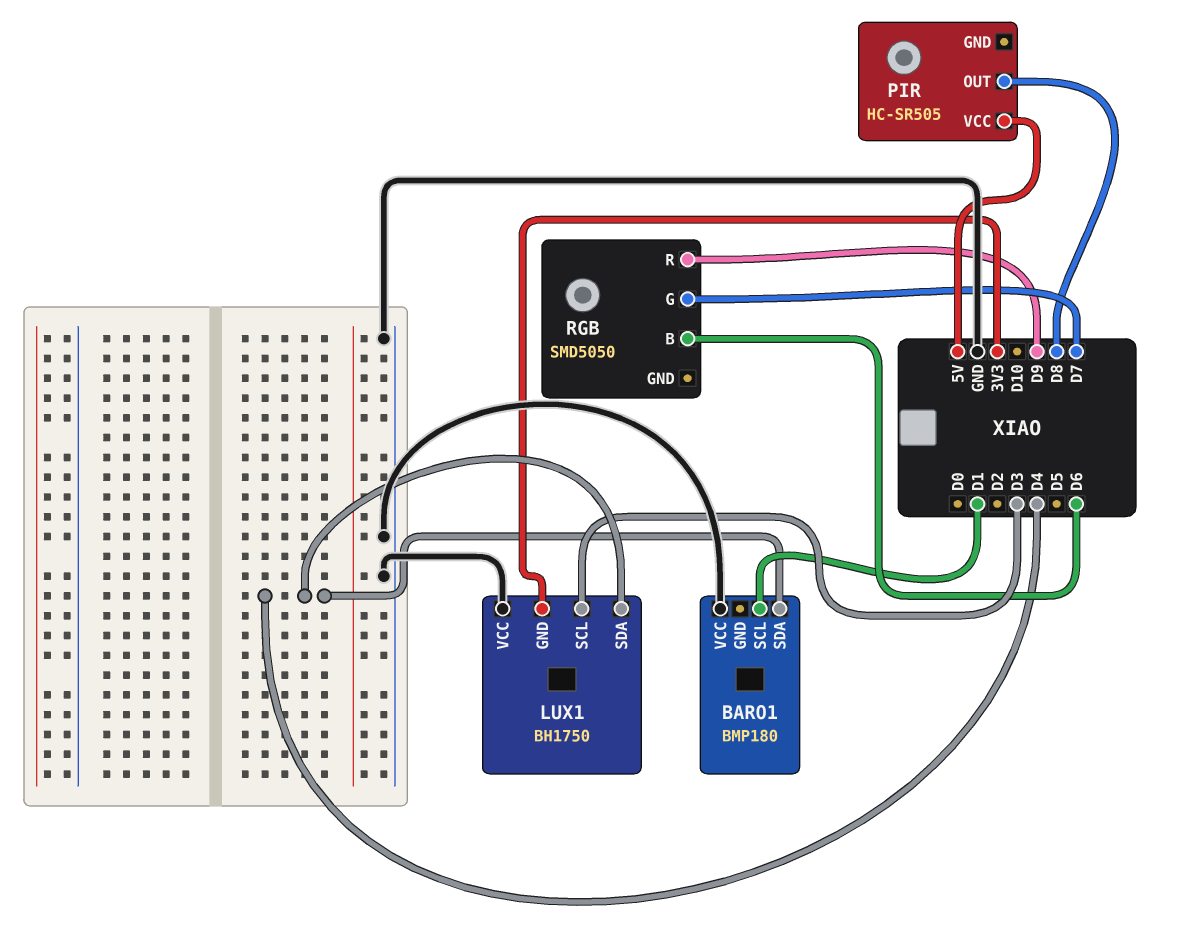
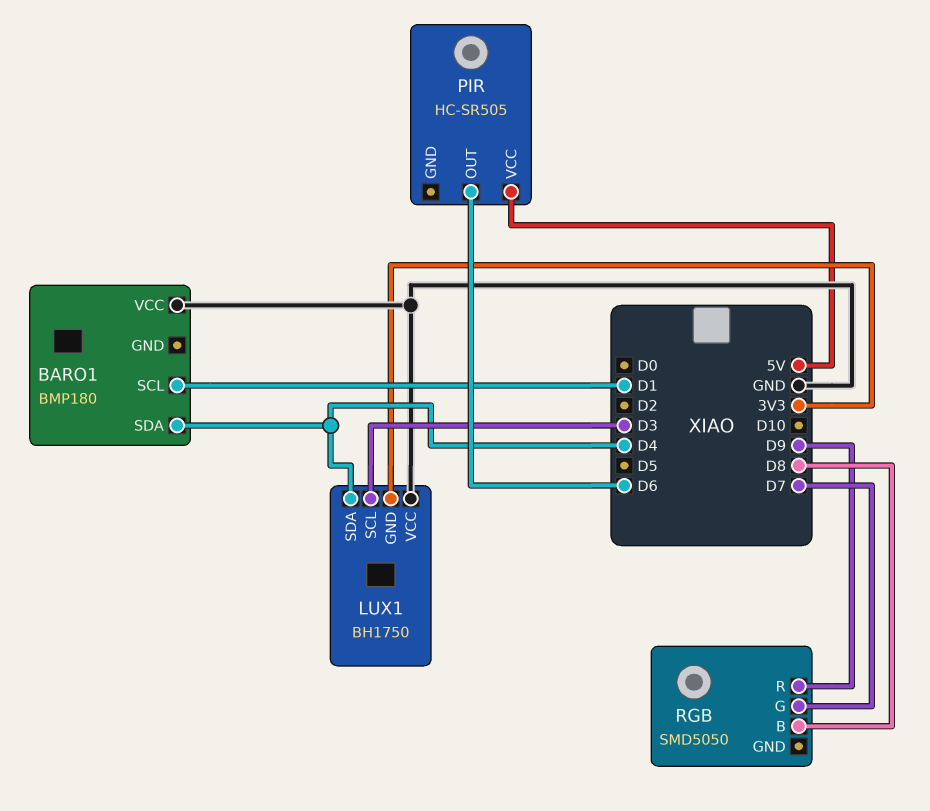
PIR pin OUT: D8 -> D6
RGB pin B: D6 -> D8

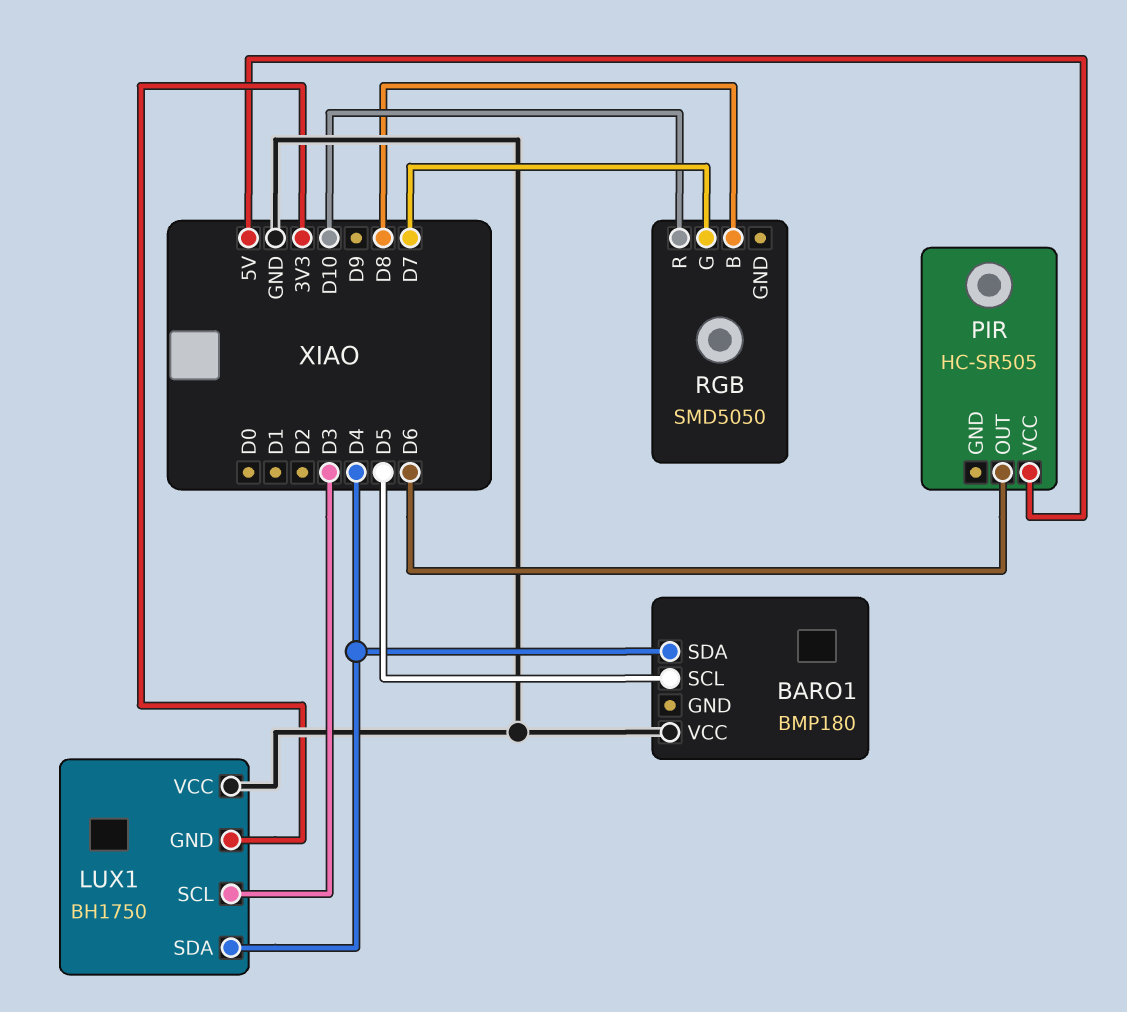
BARO1 pin SCL: D1 -> D5
RGB pin R: D9 -> D10

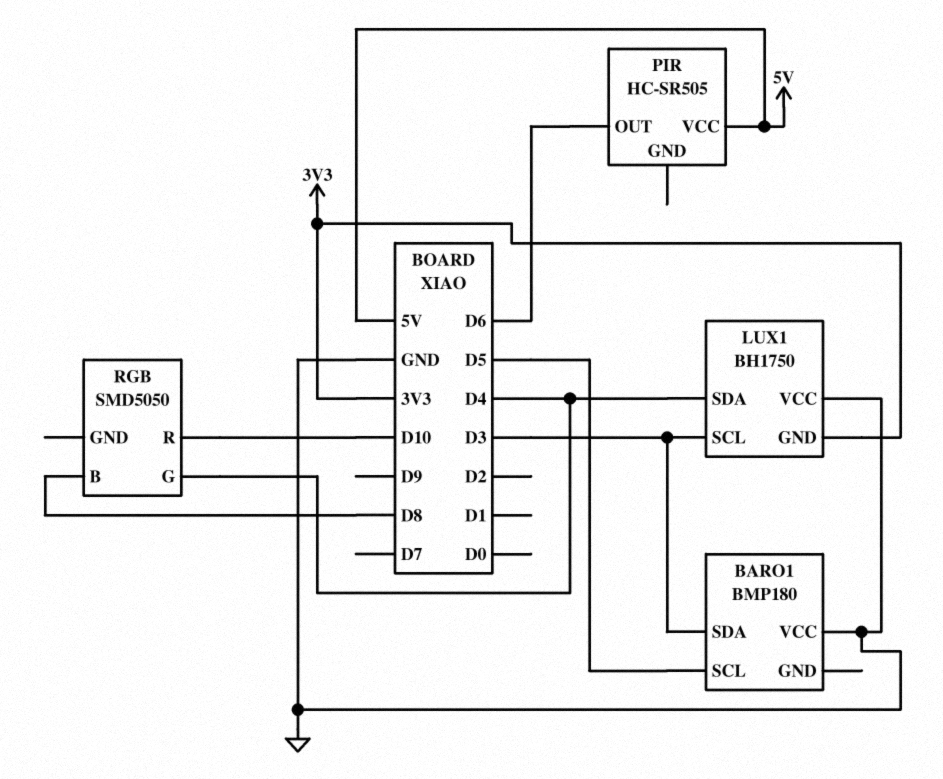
BARO1 pin SDA: D4 -> D3
RGB pin G: D7 -> D4

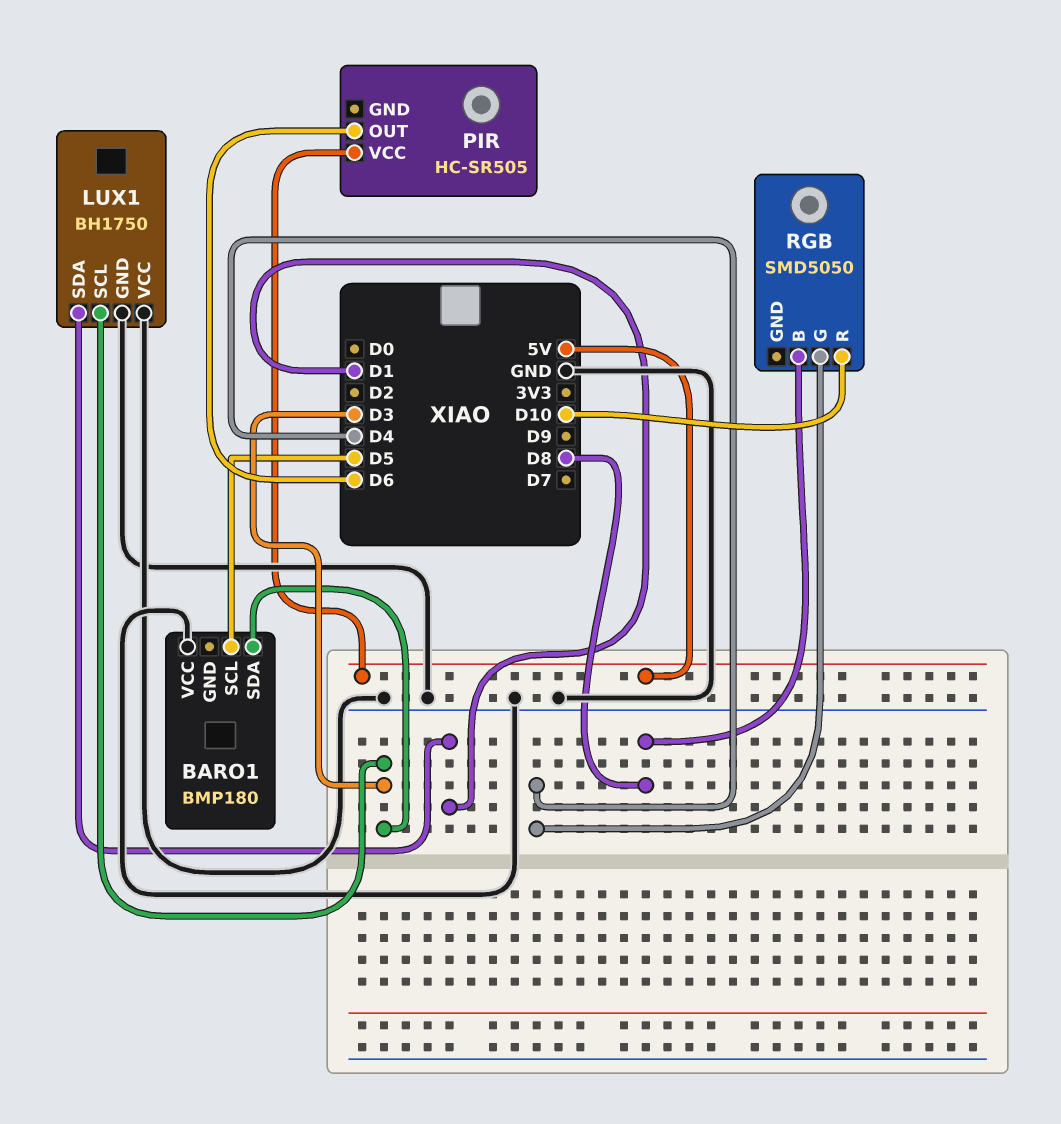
LUX1 pin GND: 3V3 -> GND
LUX1 pin SDA: D4 -> D1

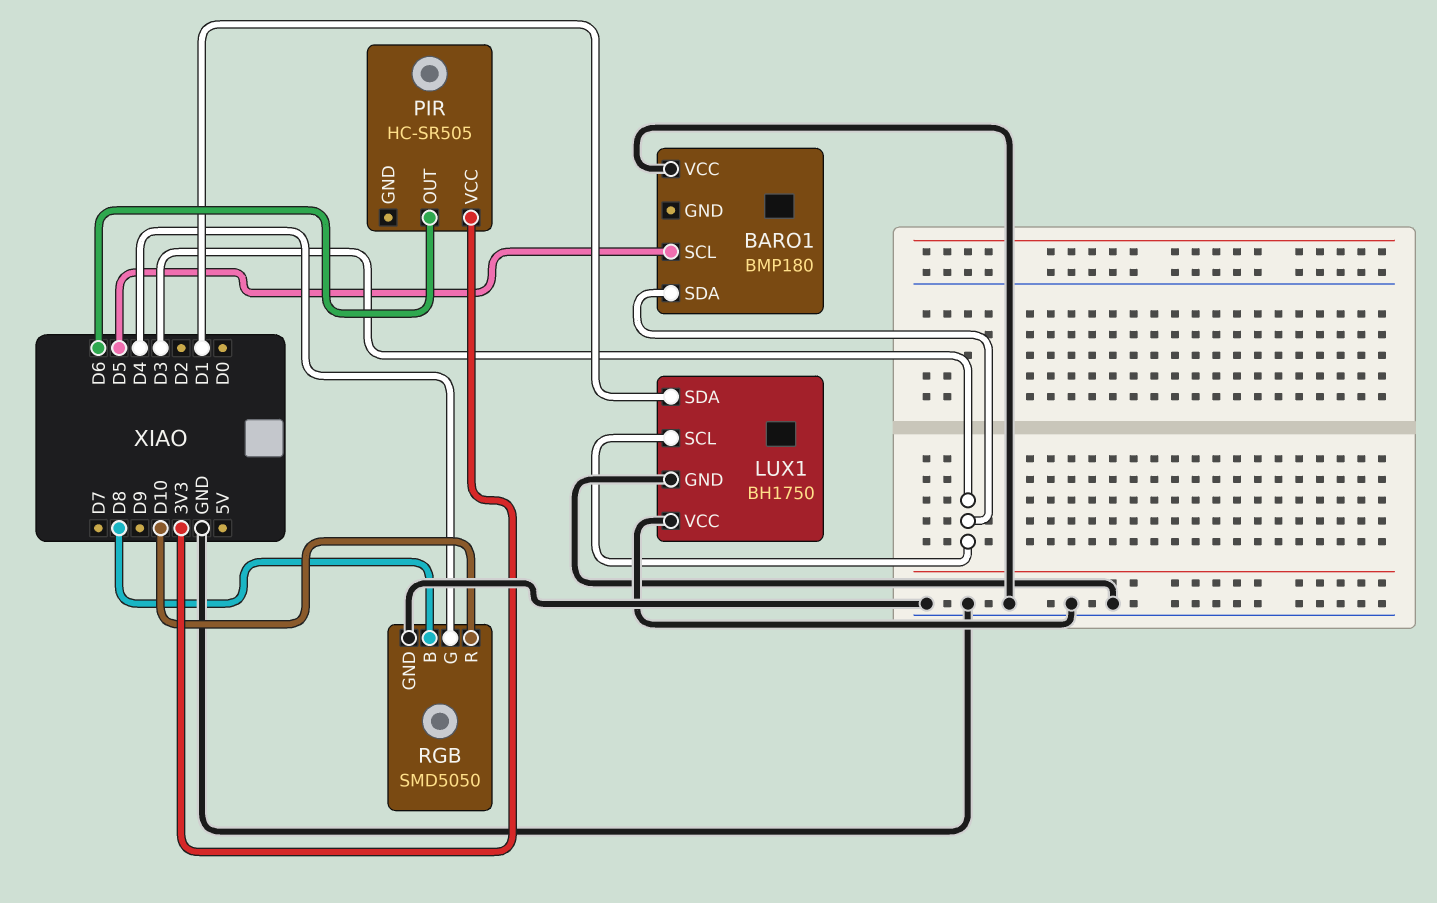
PIR pin VCC: 5V -> 3V3
RGB pin GND: none -> GND

